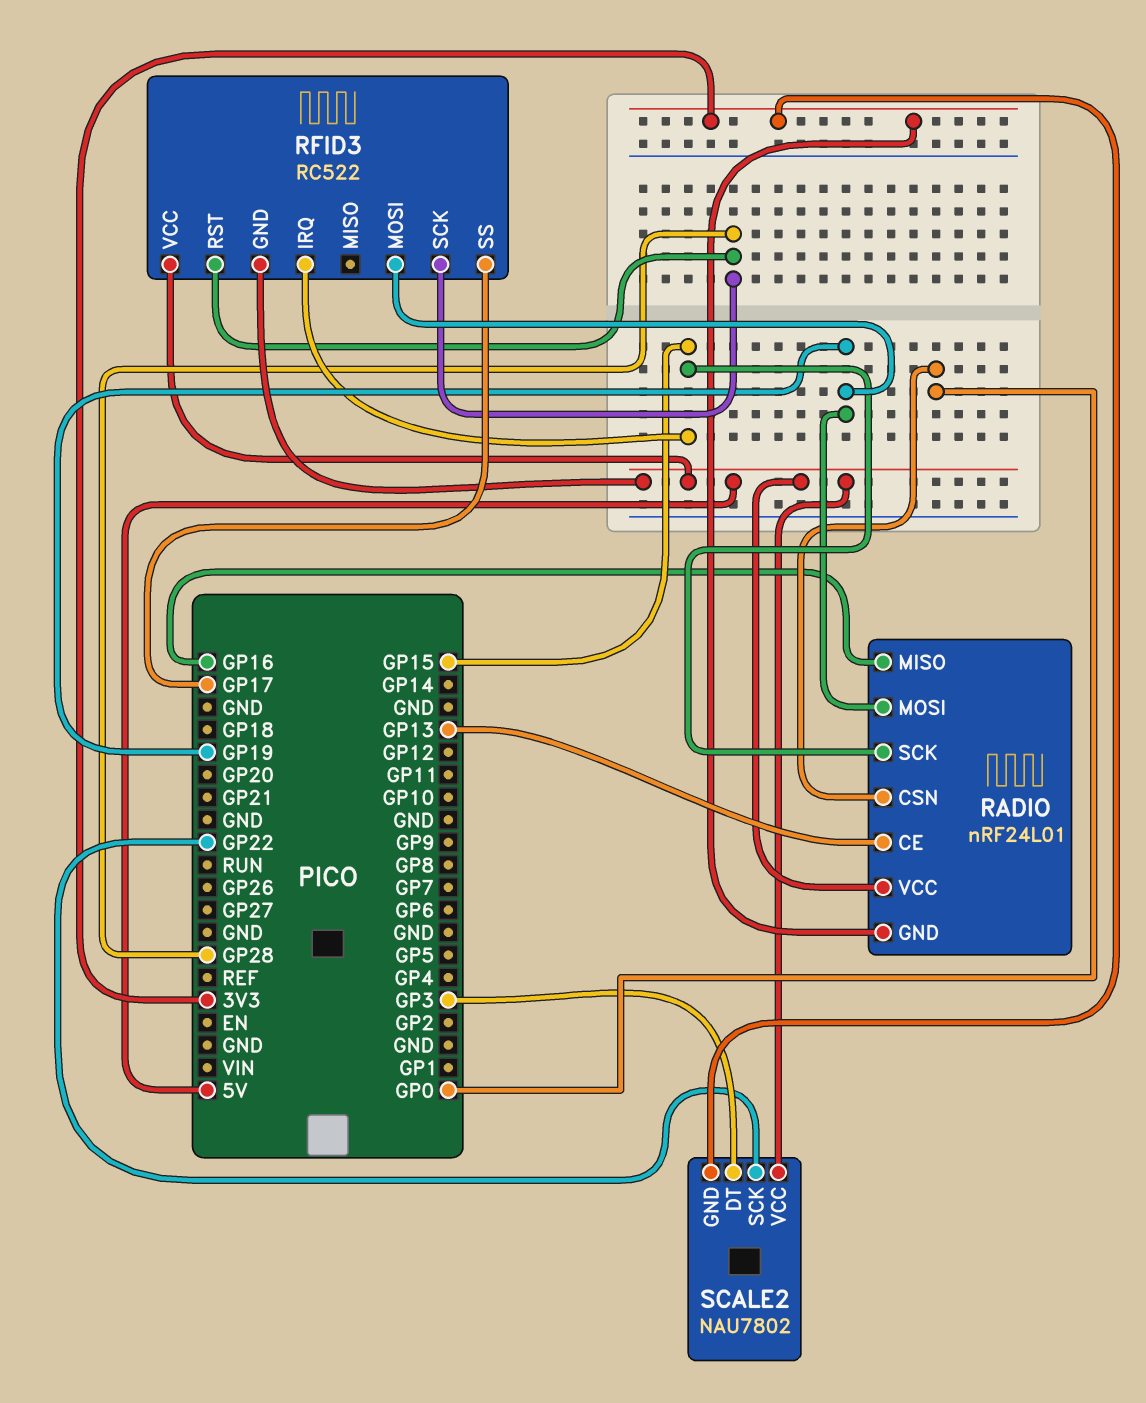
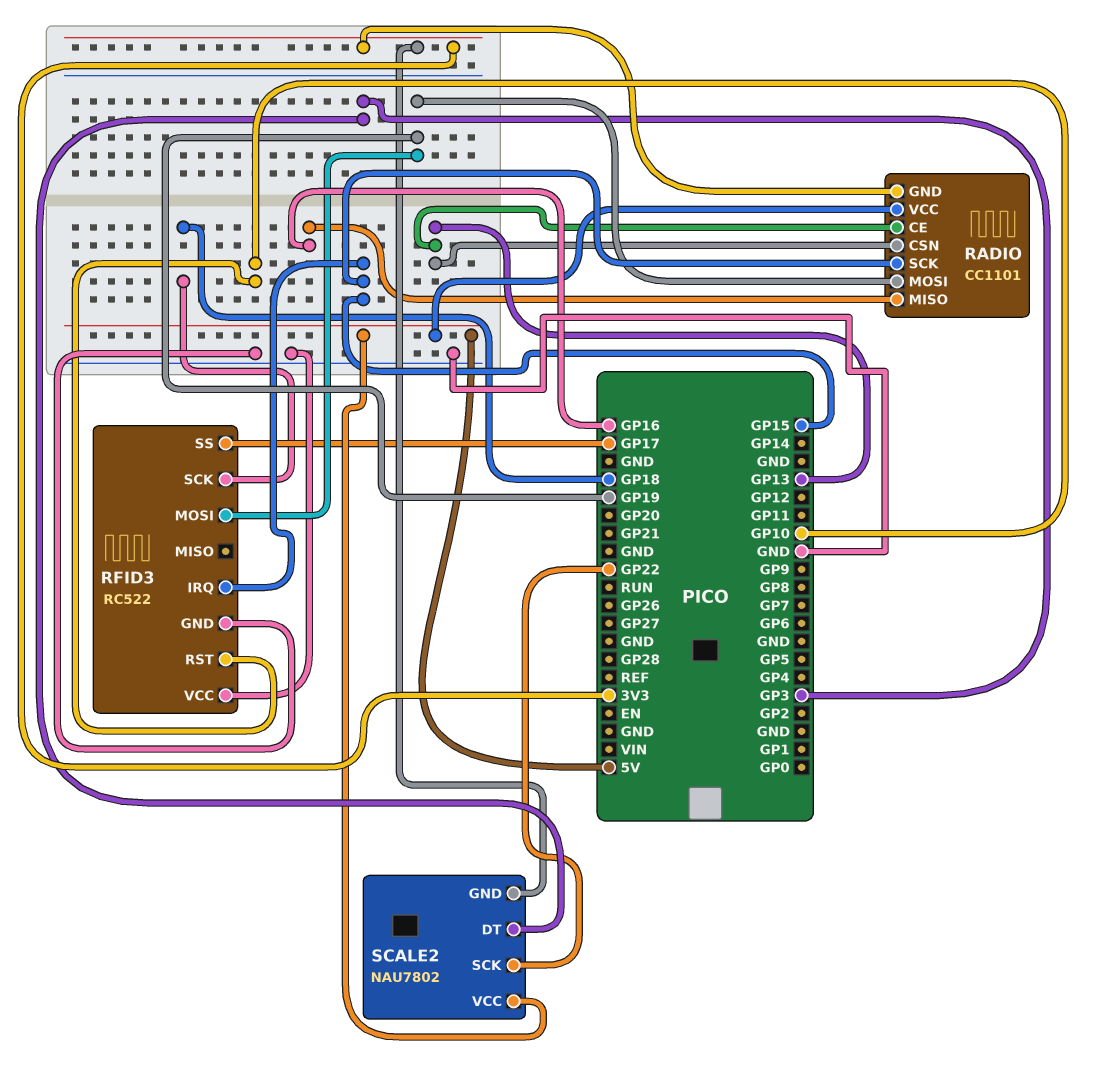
RADIO: nRF24L01 -> CC1101
RADIO pin CSN: GP0 -> GP13
RFID3 pin GND: 5V -> GND
RFID3 pin RST: GP28 -> GP10
RFID3 pin SCK: GP28 -> GP18
RFID3 pin VCC: 5V -> GND

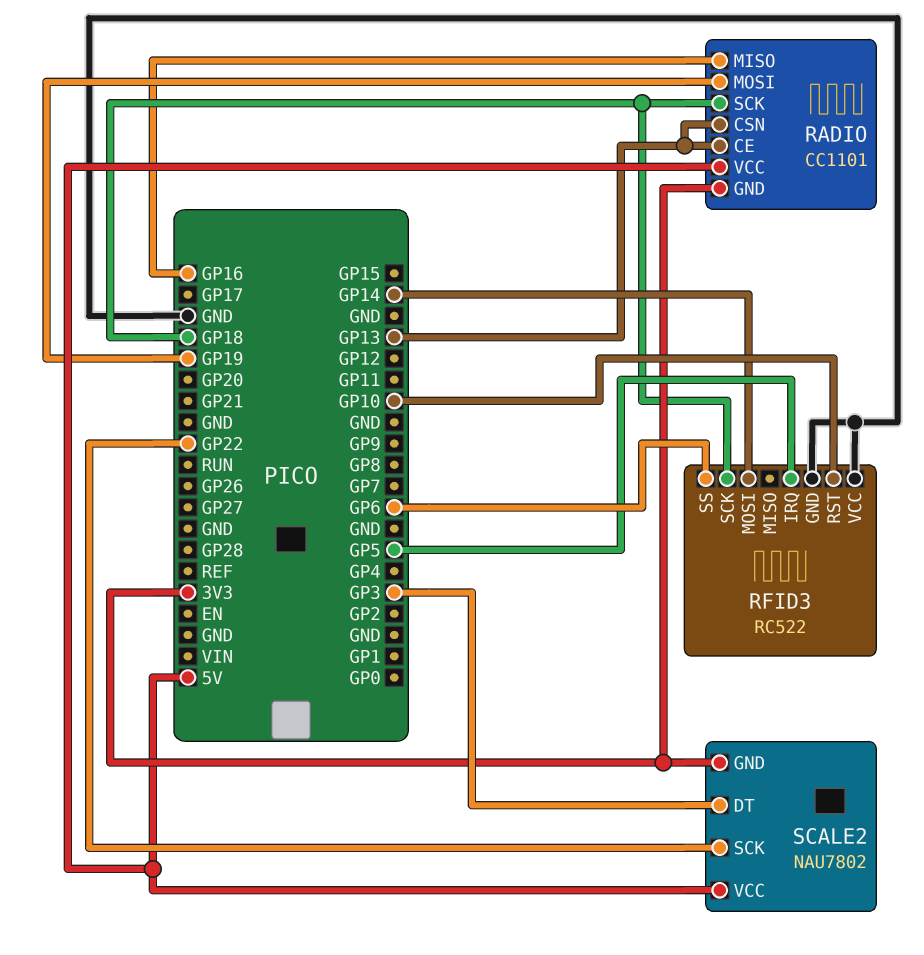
RADIO pin SCK: GP15 -> GP18
RFID3 pin IRQ: GP15 -> GP5
RFID3 pin MOSI: GP19 -> GP14
RFID3 pin SS: GP17 -> GP6

